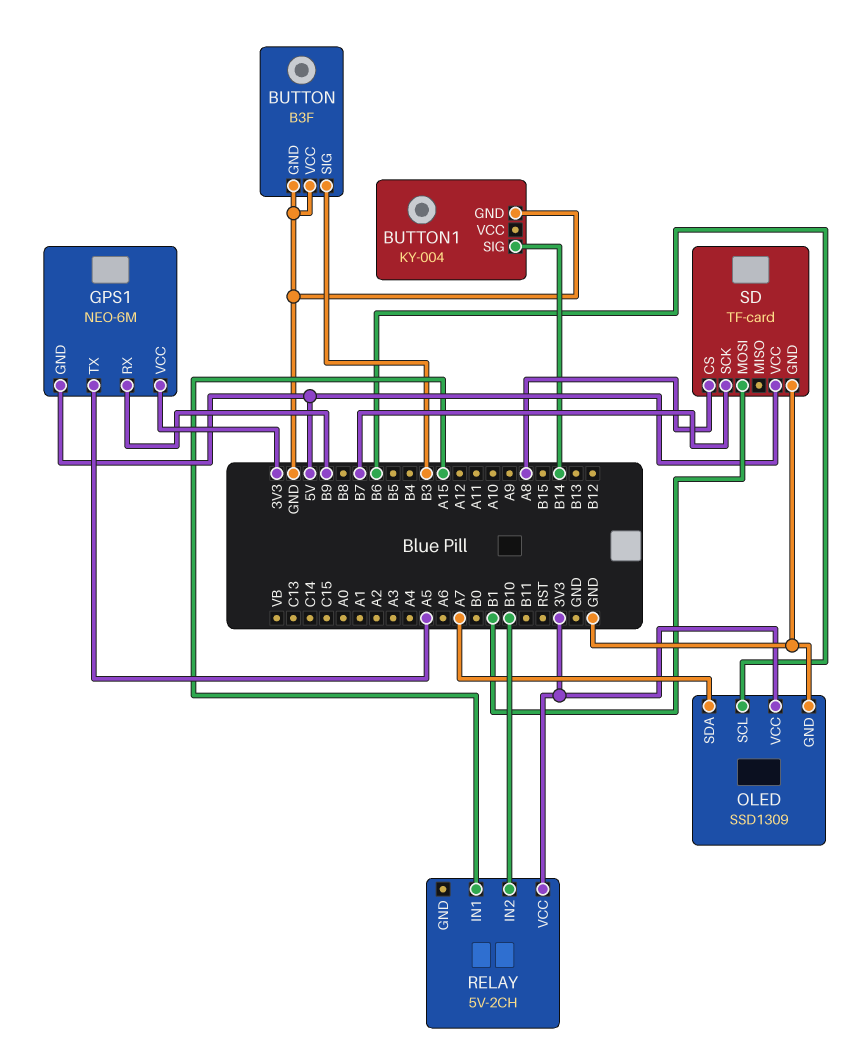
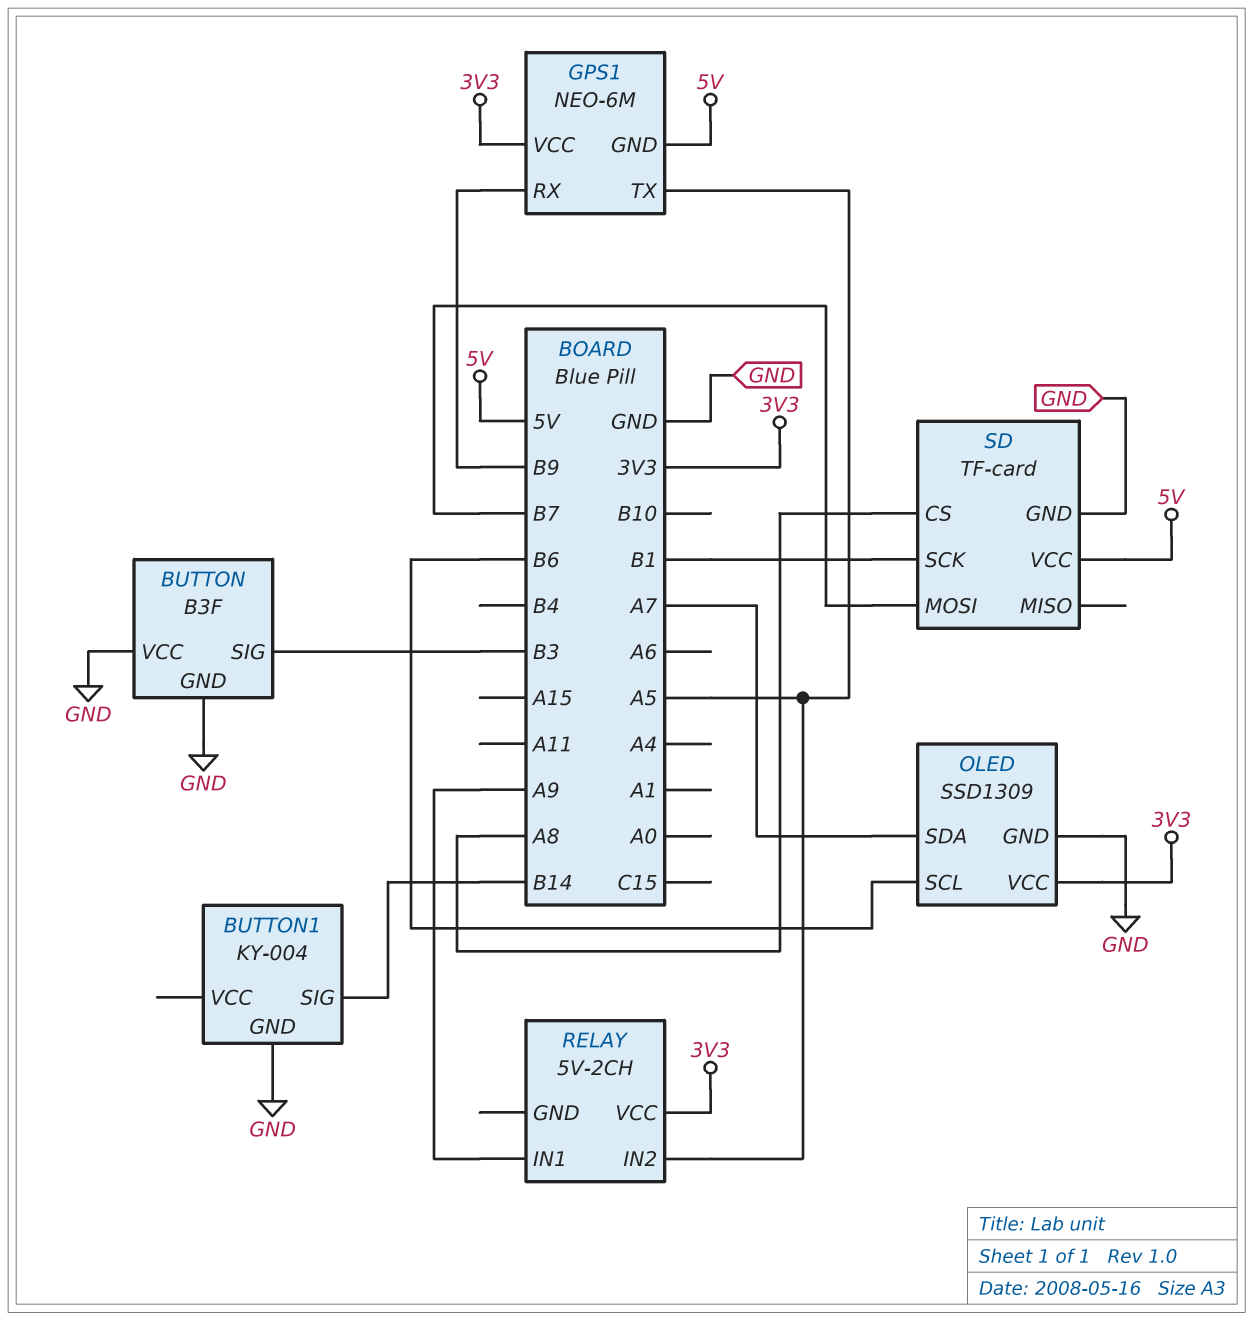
RELAY pin IN1: A15 -> A9
RELAY pin IN2: B10 -> A5
SD pin MOSI: B1 -> B7
SD pin SCK: B7 -> B1

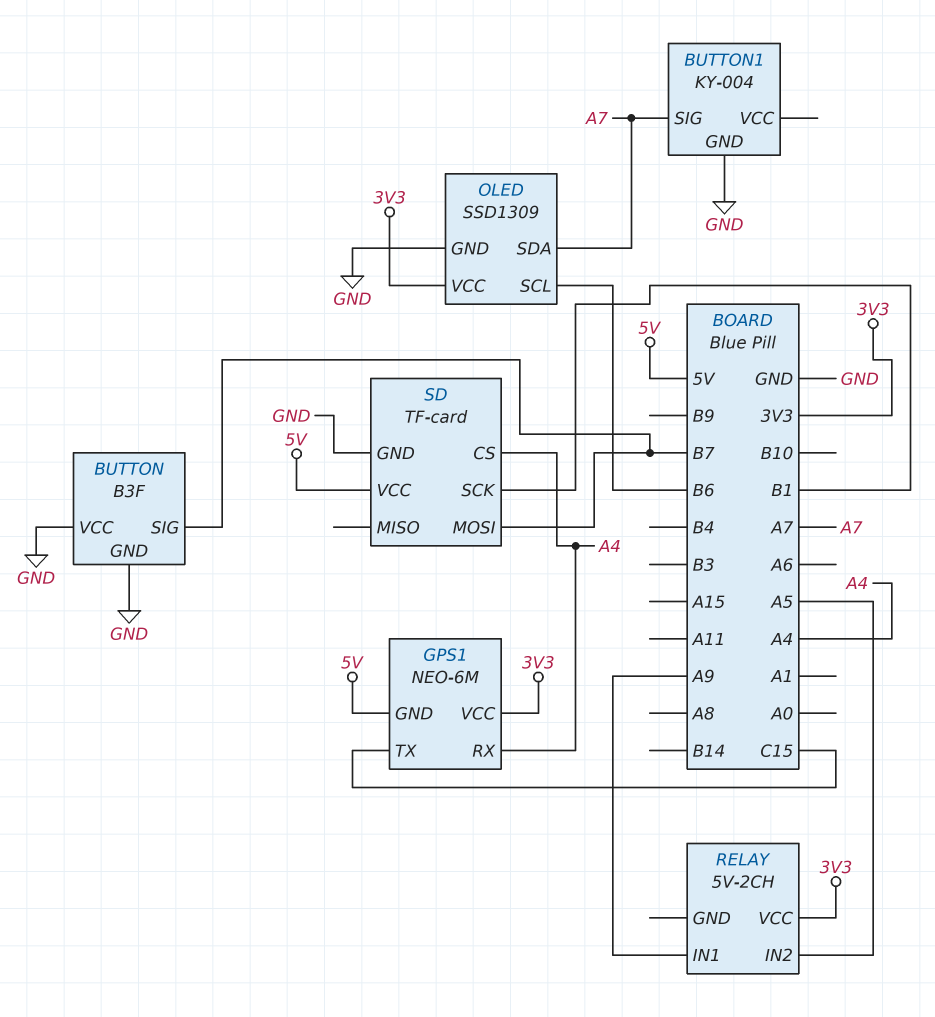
BUTTON pin SIG: B3 -> B7
BUTTON1 pin SIG: B14 -> A7
GPS1 pin RX: B9 -> A4
GPS1 pin TX: A5 -> C15
SD pin CS: A8 -> A4

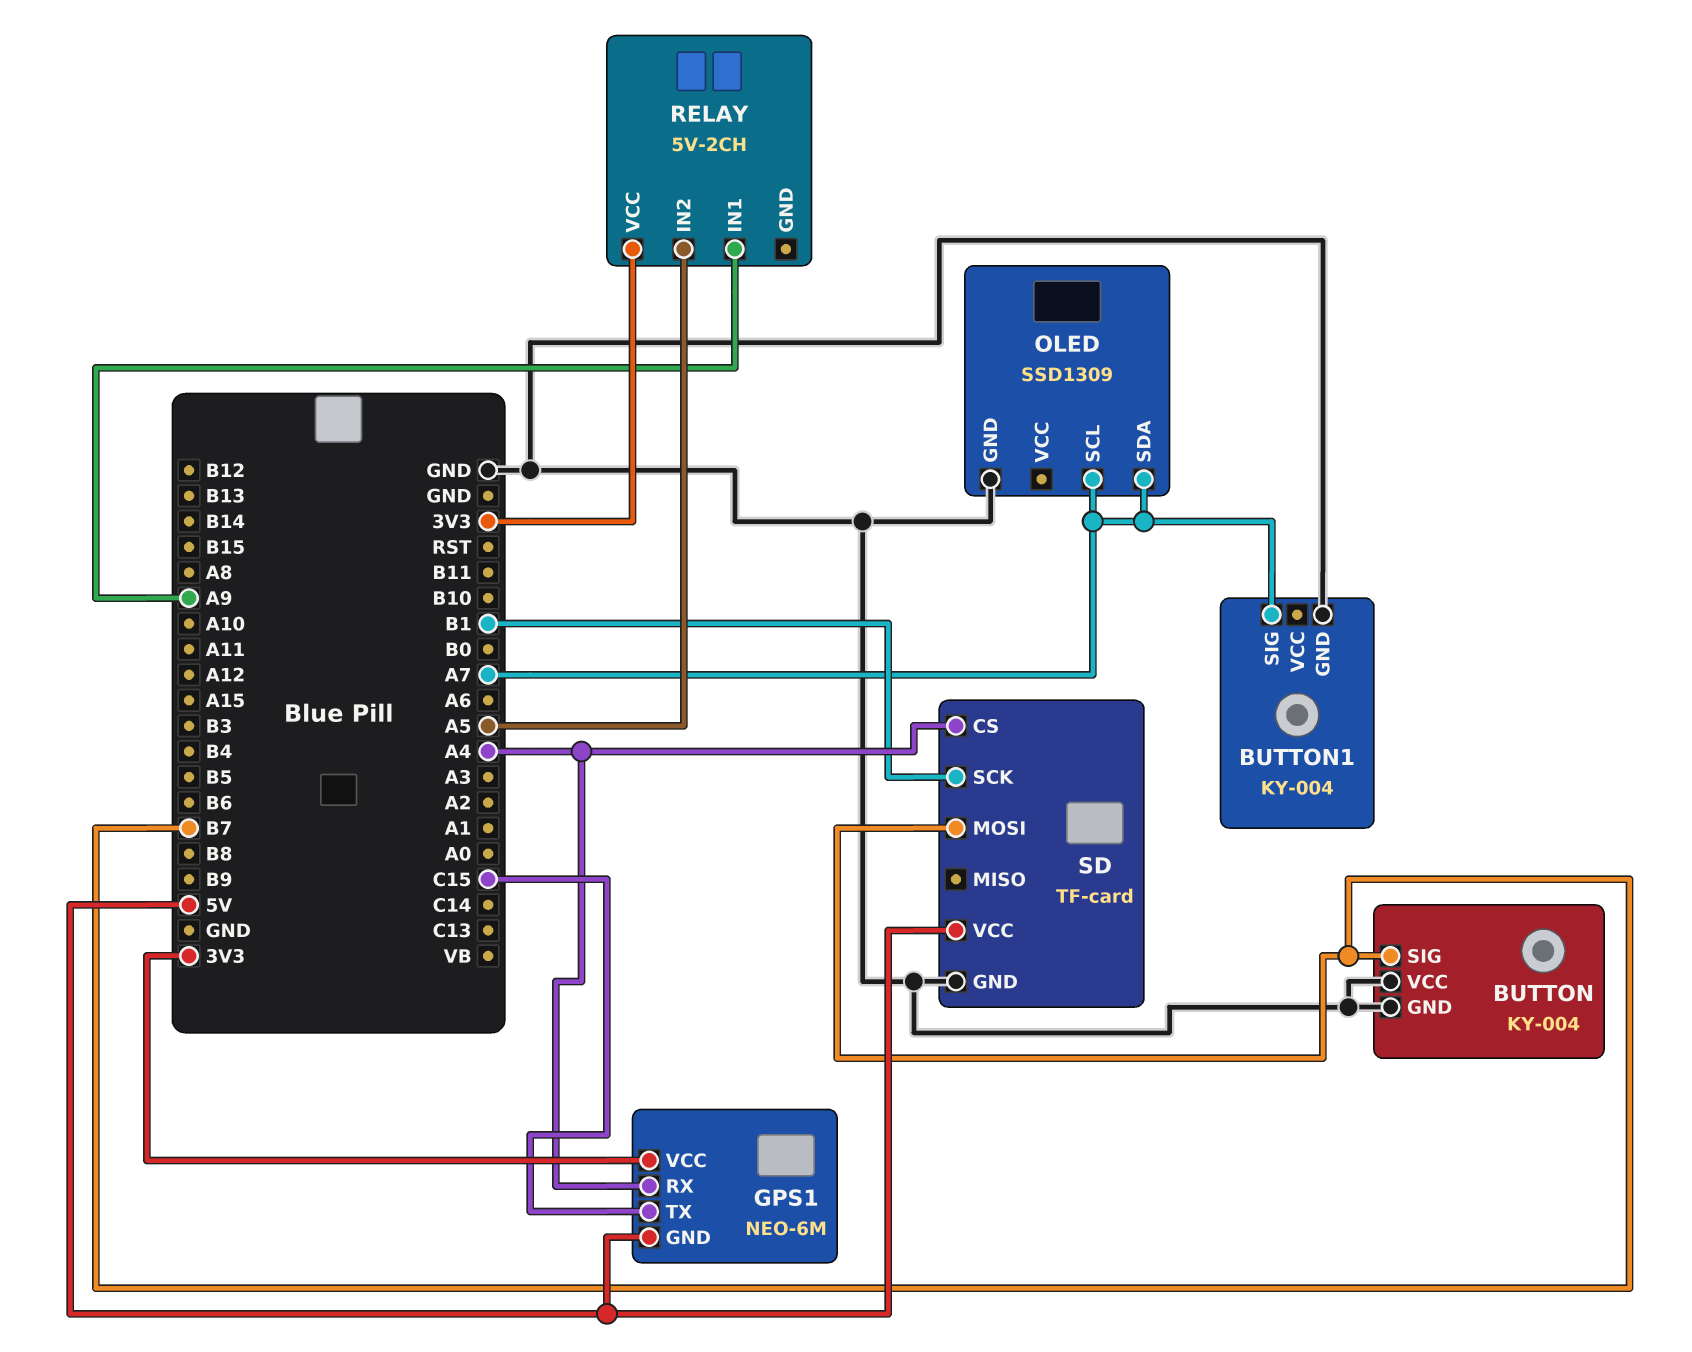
BUTTON: B3F -> KY-004
OLED pin SCL: B6 -> A7
OLED pin VCC: 3V3 -> none

